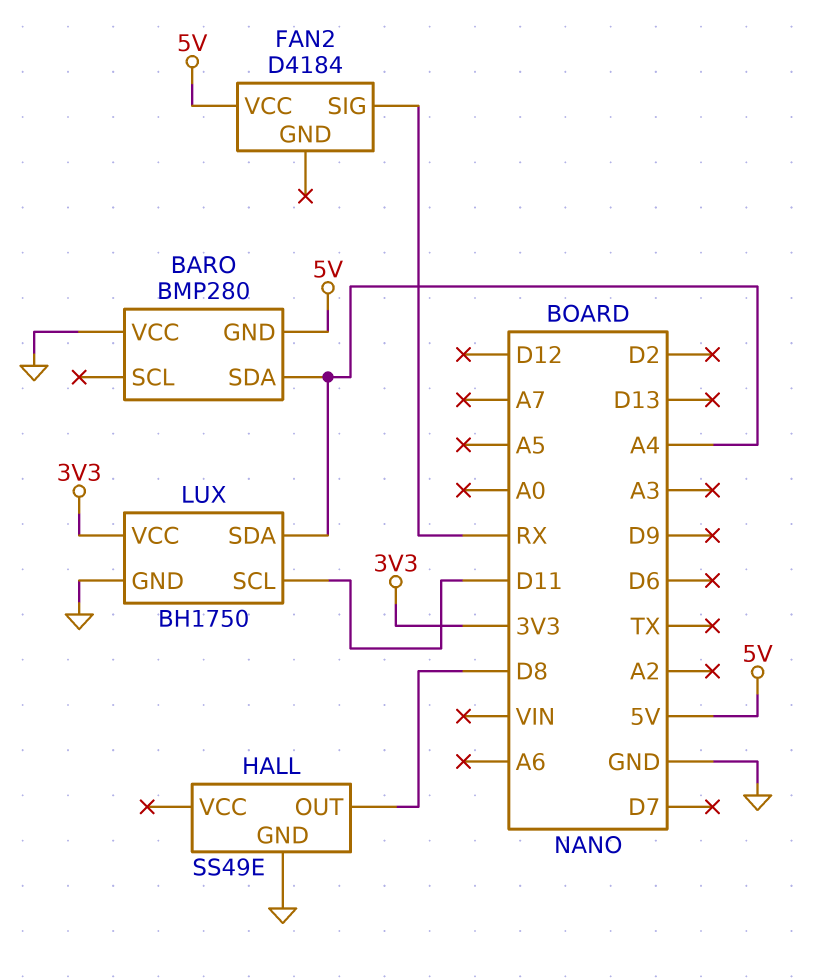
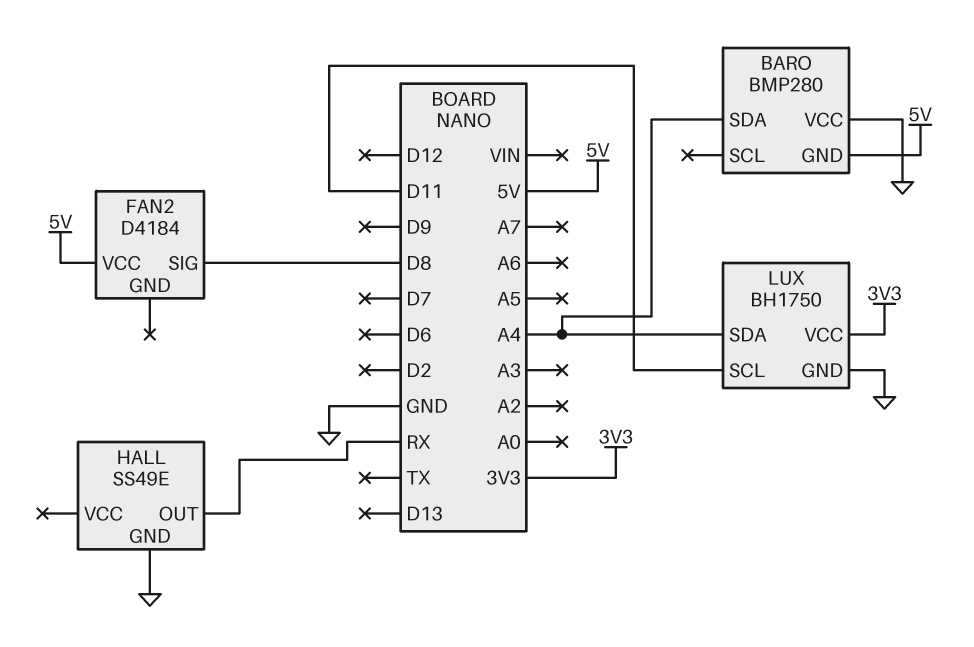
FAN2 pin SIG: RX -> D8
HALL pin OUT: D8 -> RX

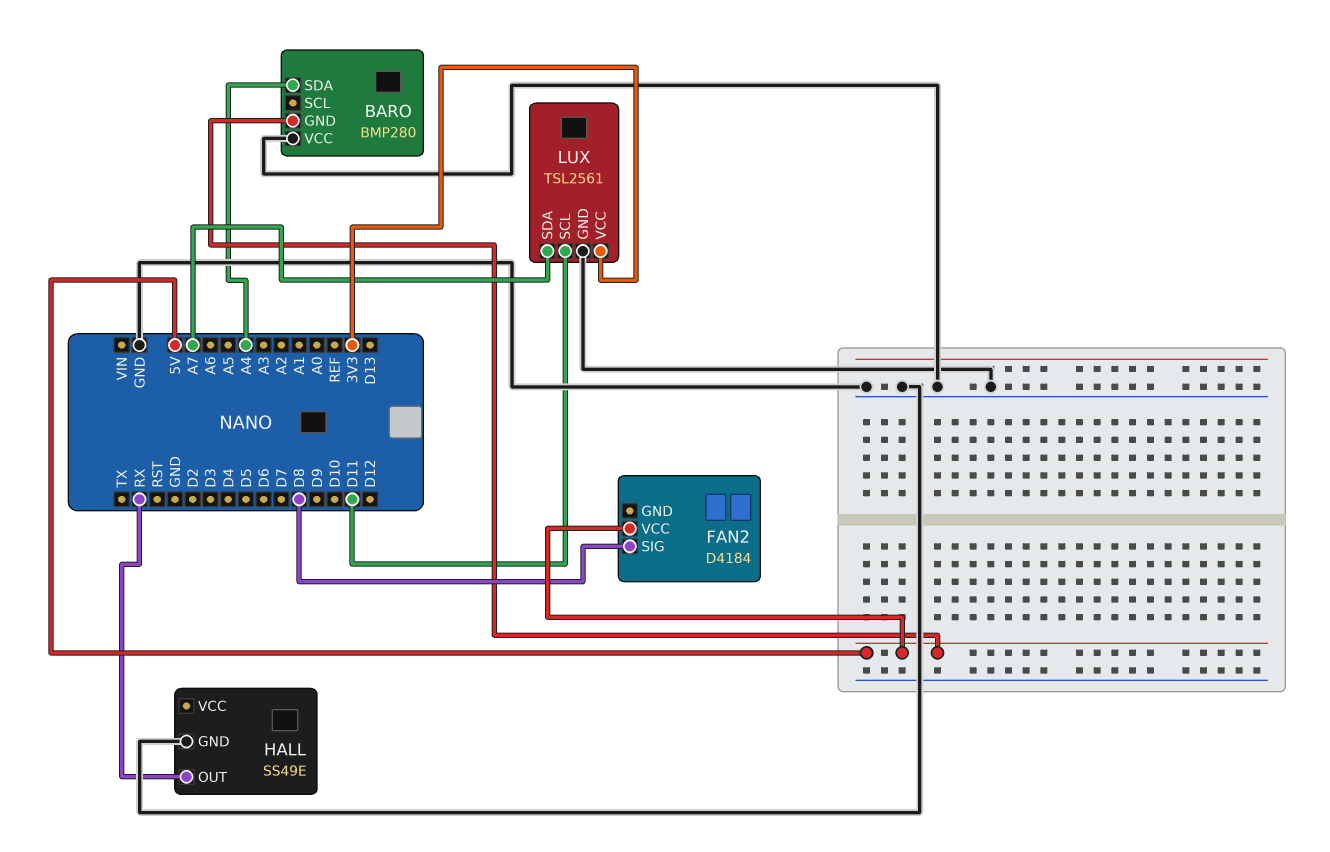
LUX: BH1750 -> TSL2561
LUX pin SDA: A4 -> A7

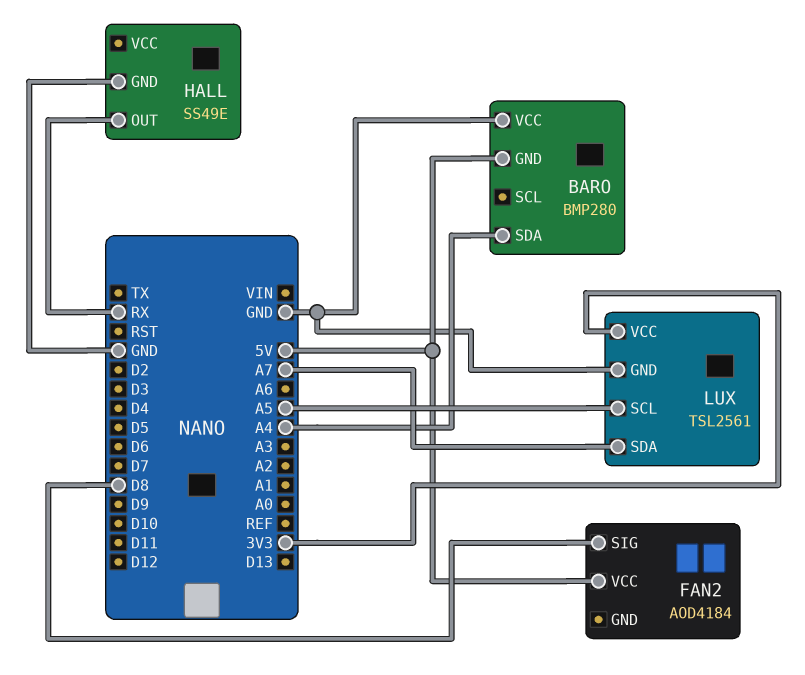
FAN2: D4184 -> AOD4184
LUX pin SCL: D11 -> A5

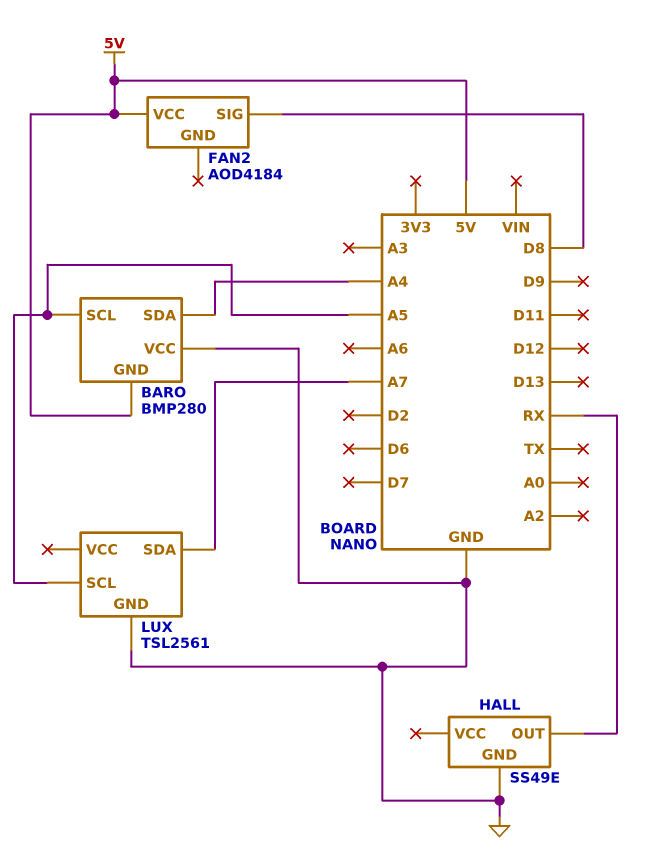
BARO pin SCL: none -> A5
LUX pin VCC: 3V3 -> none

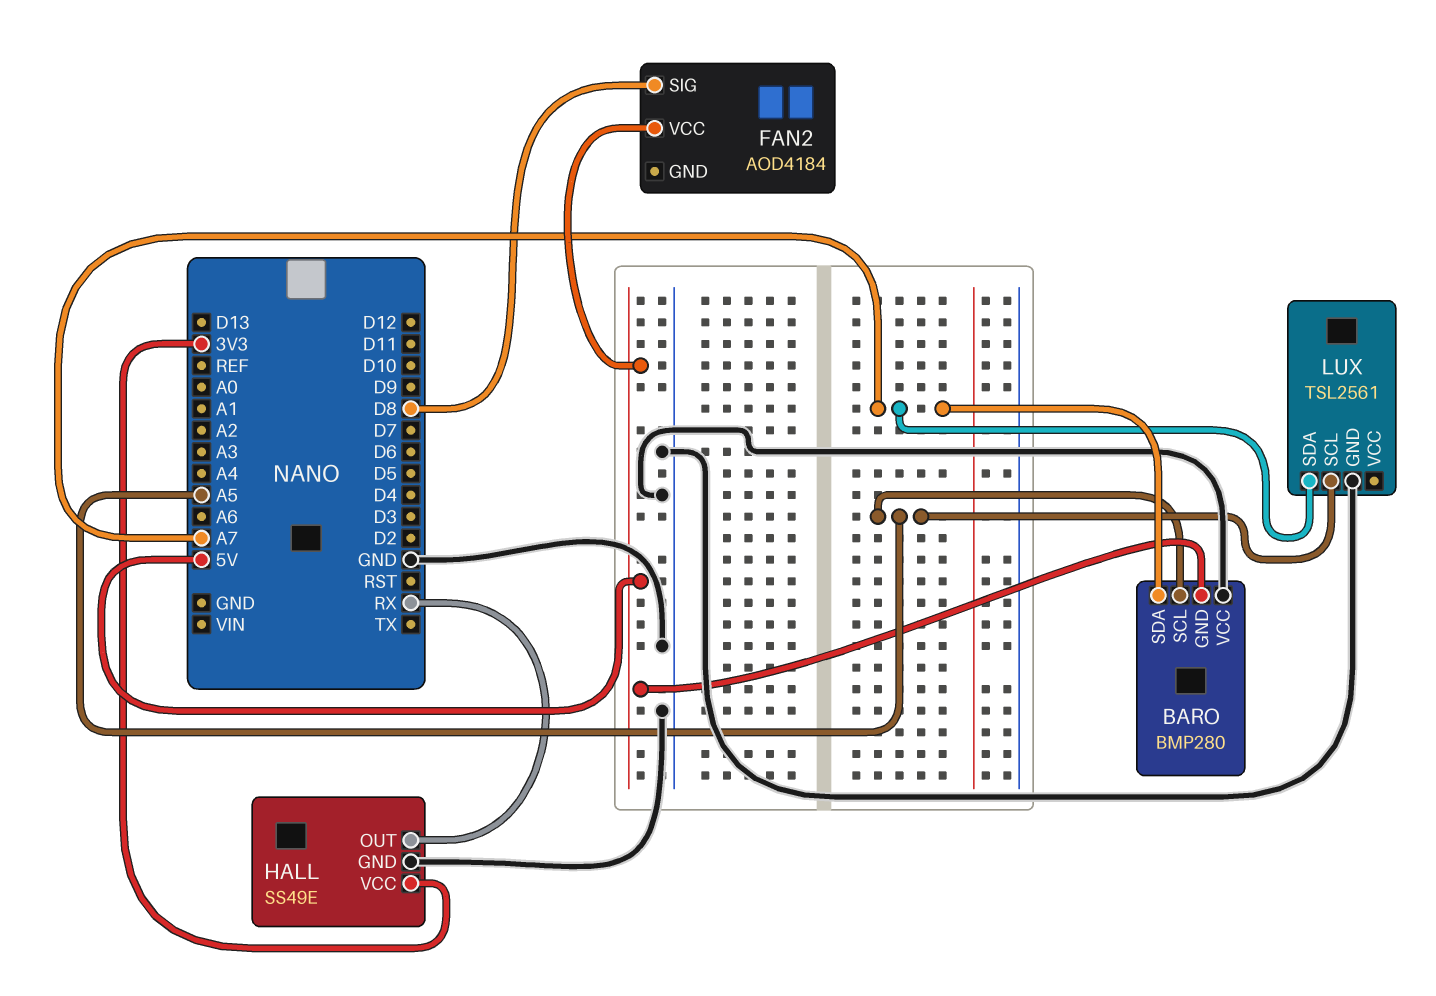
BARO pin SDA: A4 -> A7
HALL pin VCC: none -> 3V3

